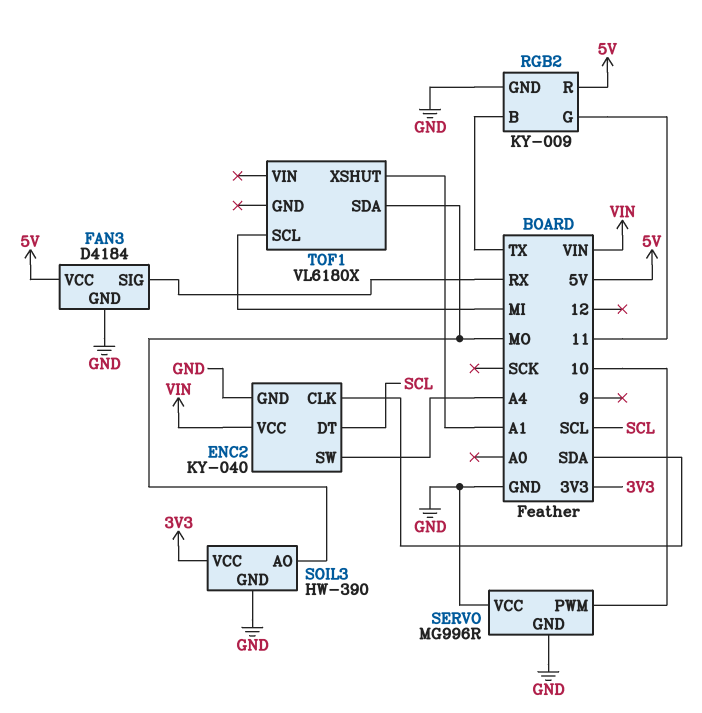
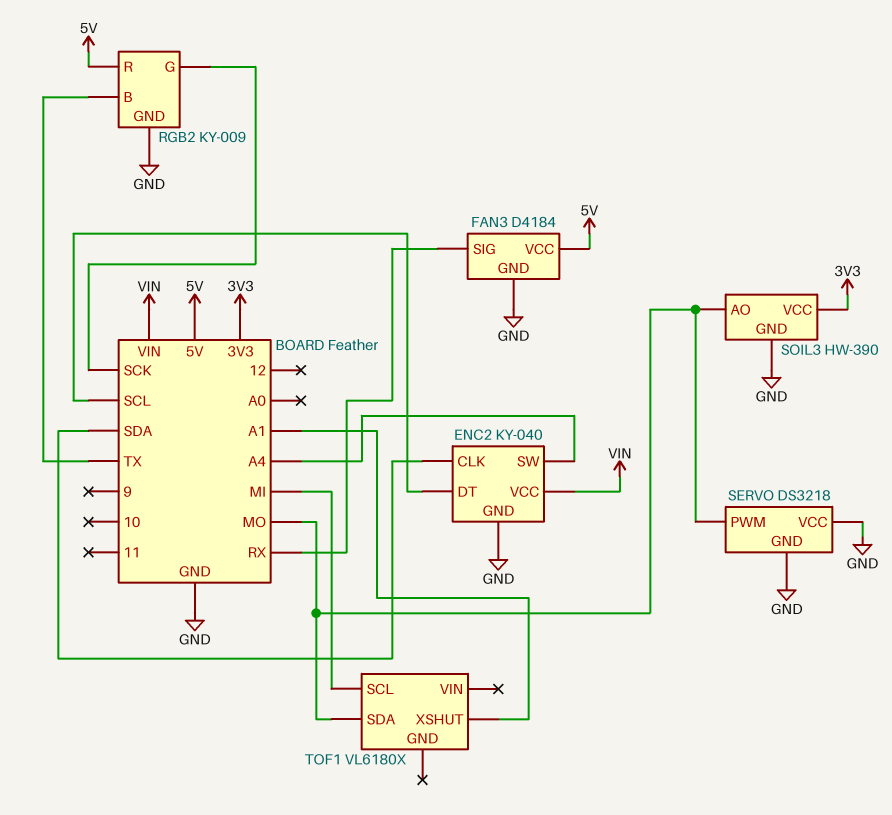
RGB2 pin G: 11 -> SCK
SERVO: MG996R -> DS3218
SERVO pin PWM: 10 -> MO

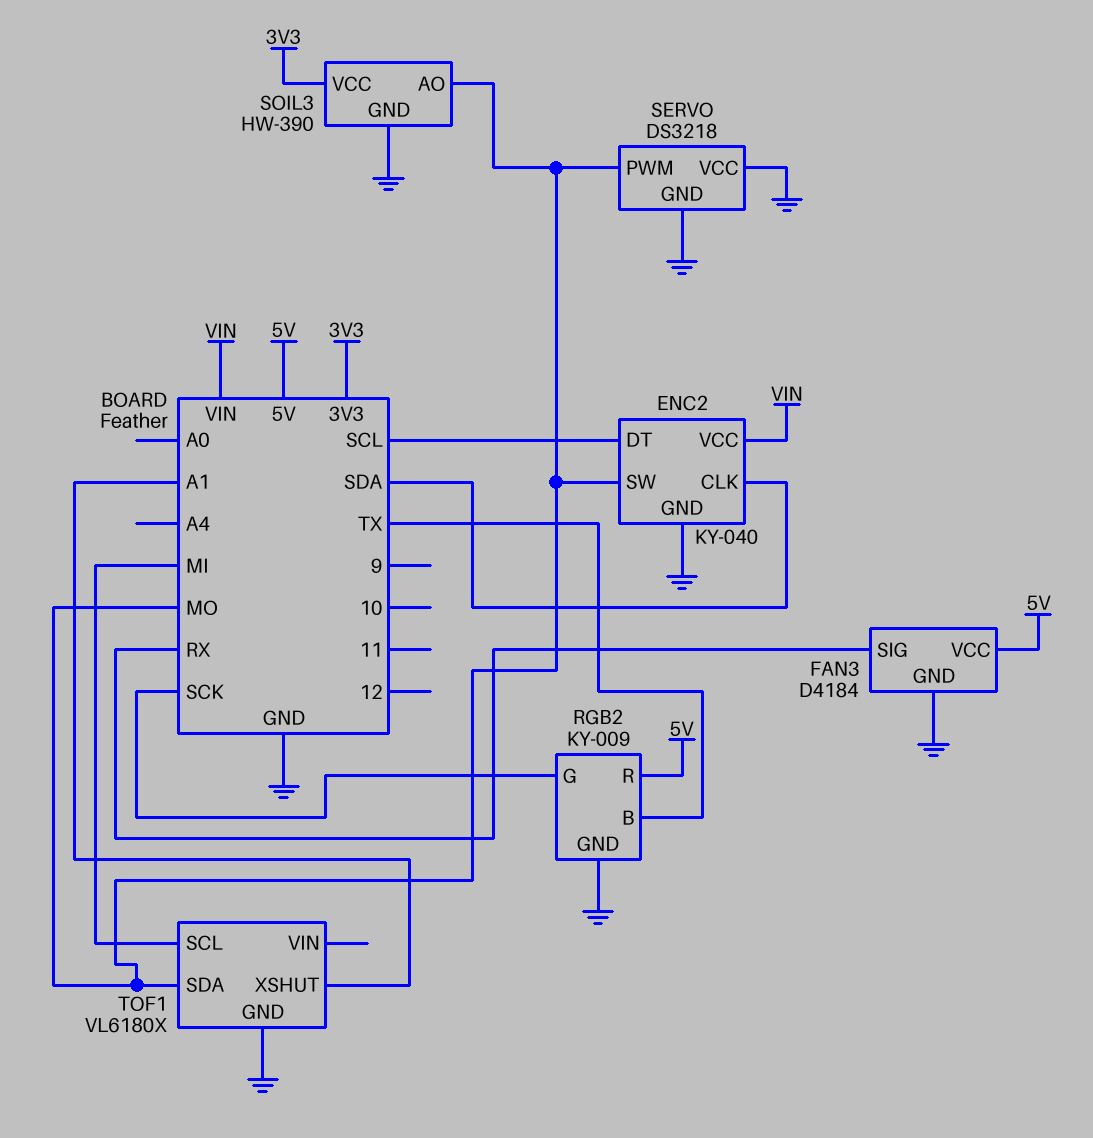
ENC2 pin SW: A4 -> MO
TOF1 pin GND: none -> GND

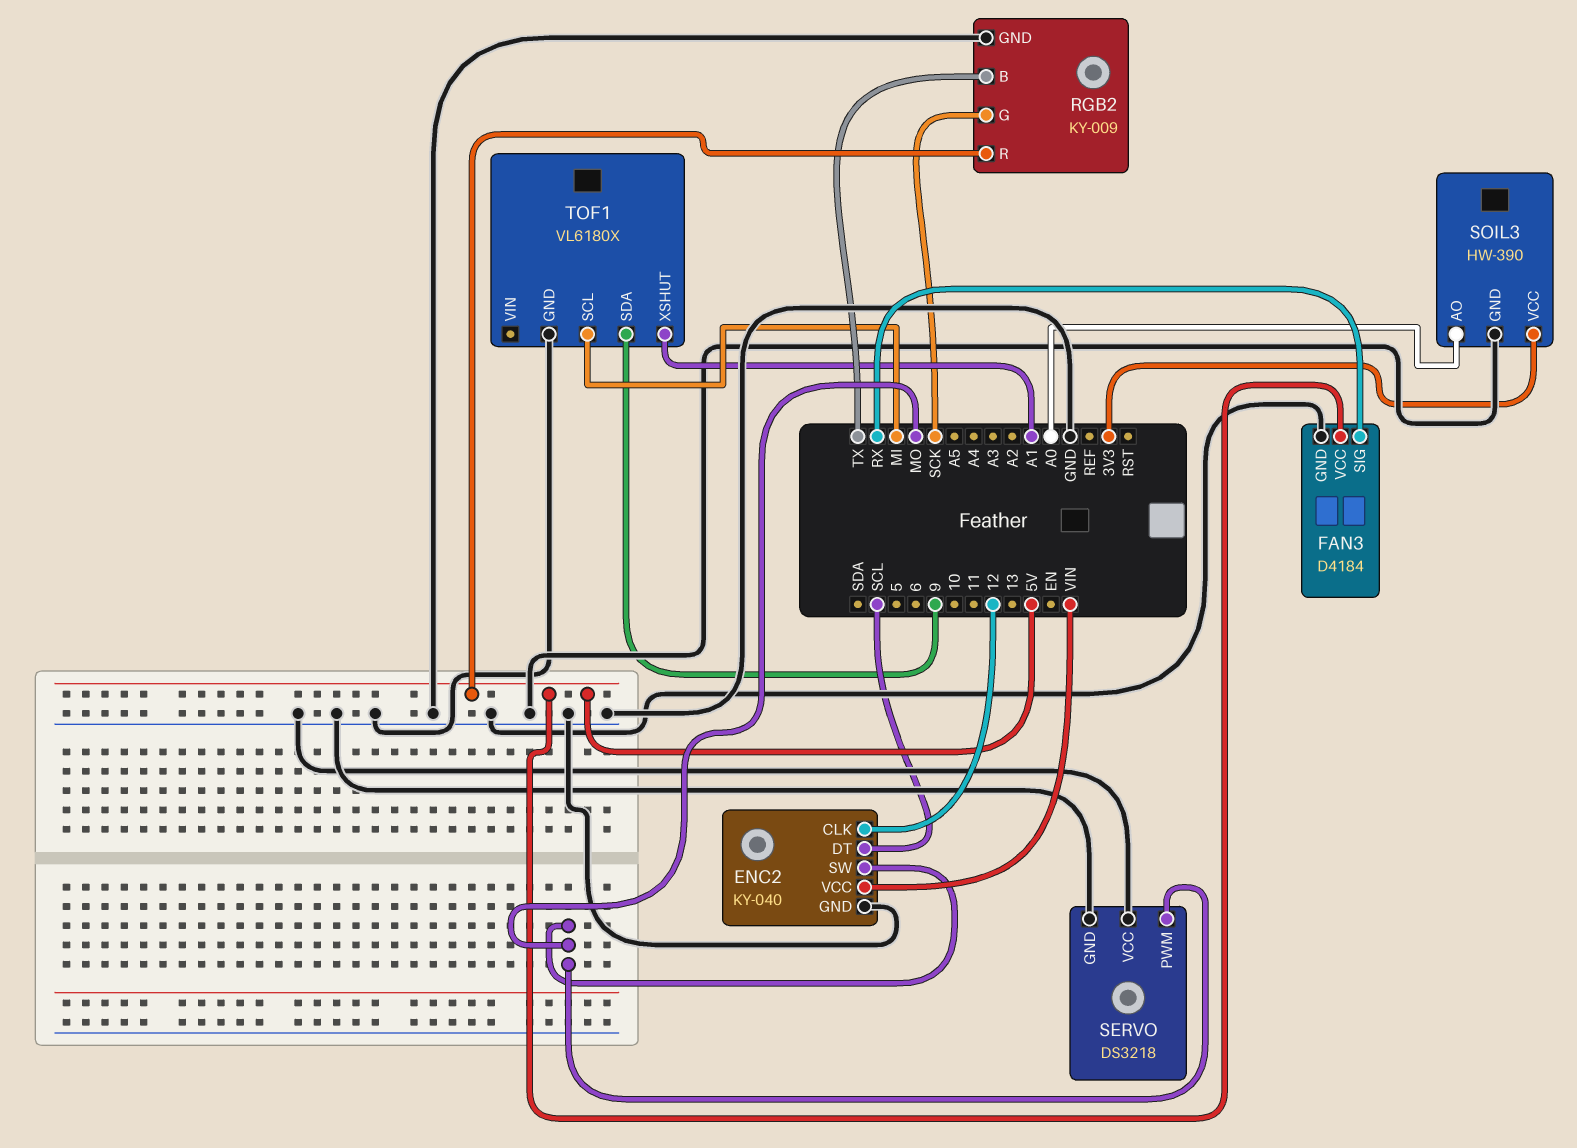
ENC2 pin CLK: SDA -> 12
SOIL3 pin AO: MO -> A0
TOF1 pin SDA: MO -> 9

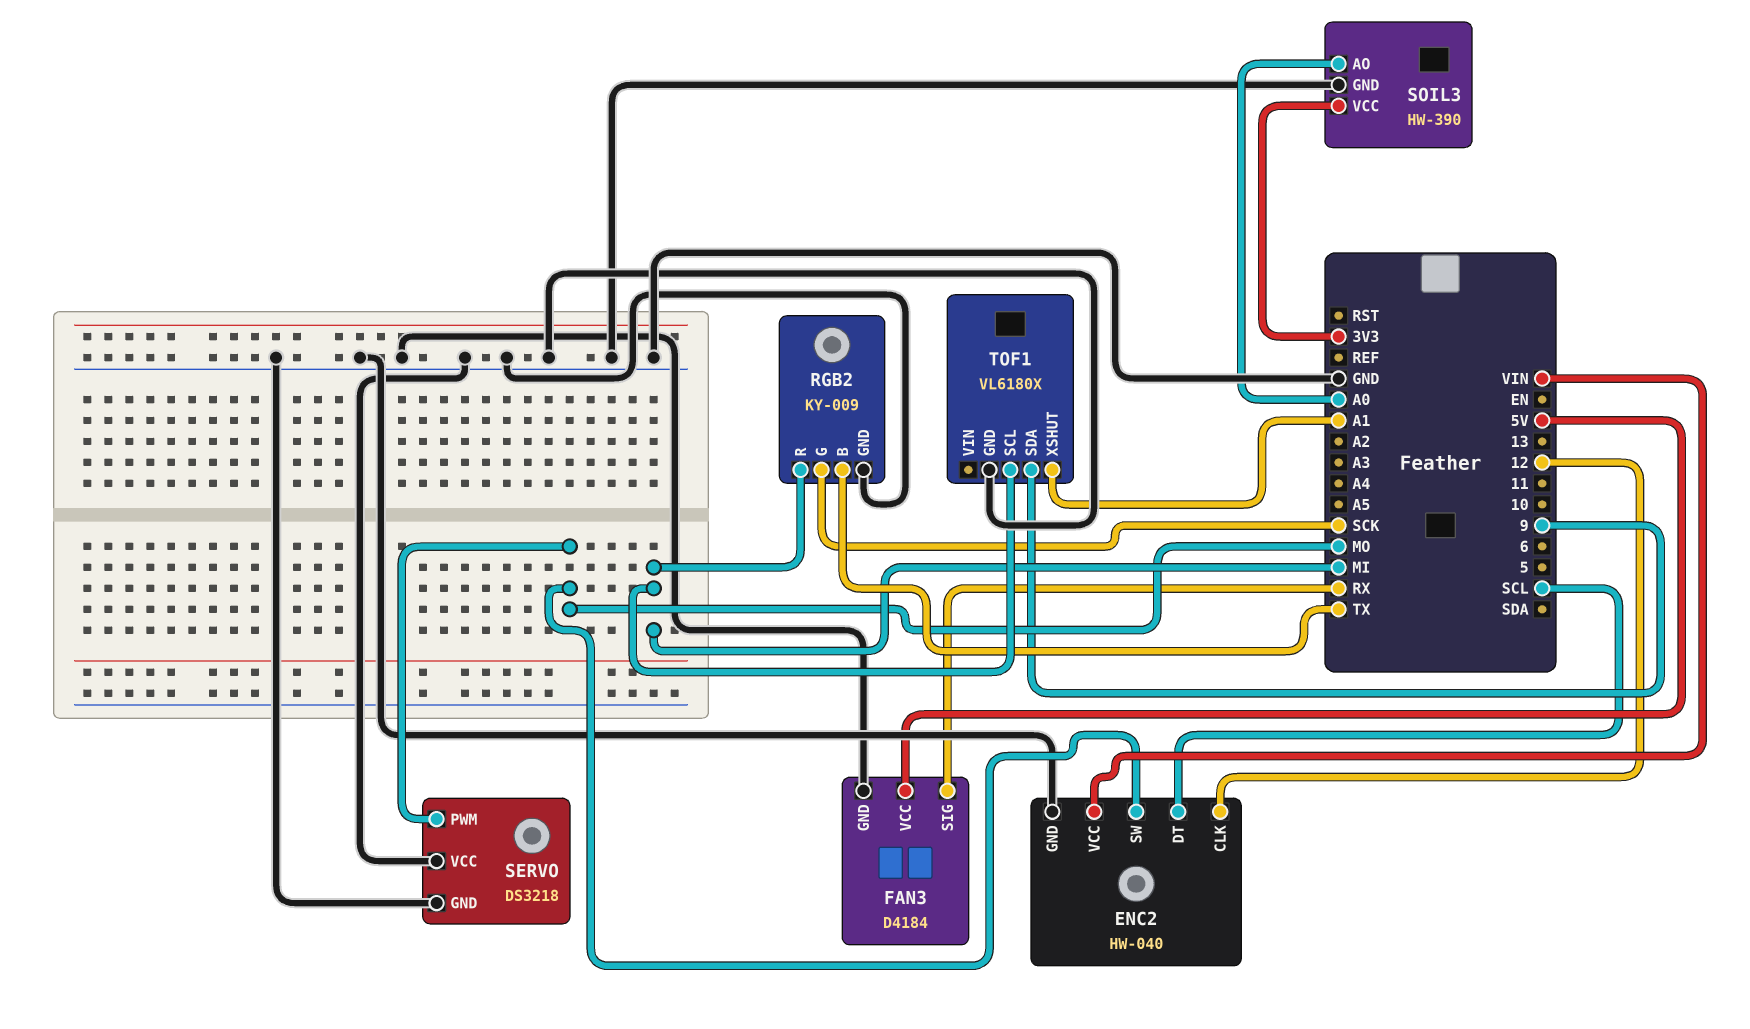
ENC2: KY-040 -> HW-040
RGB2 pin R: 5V -> MI

